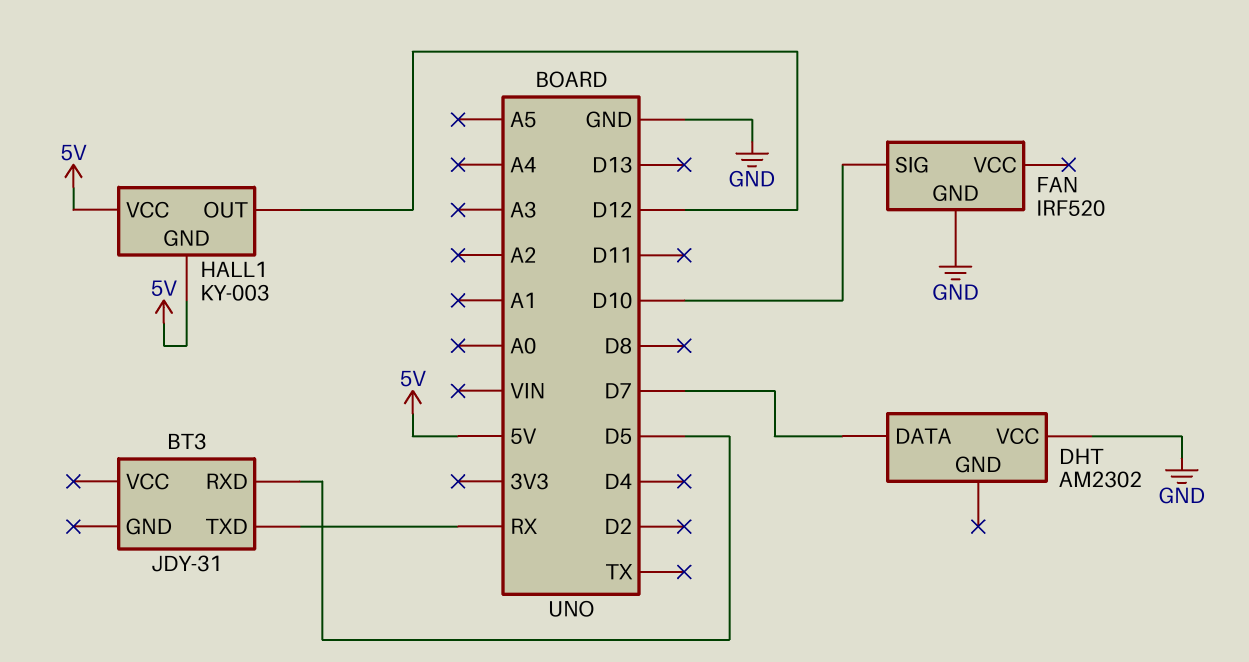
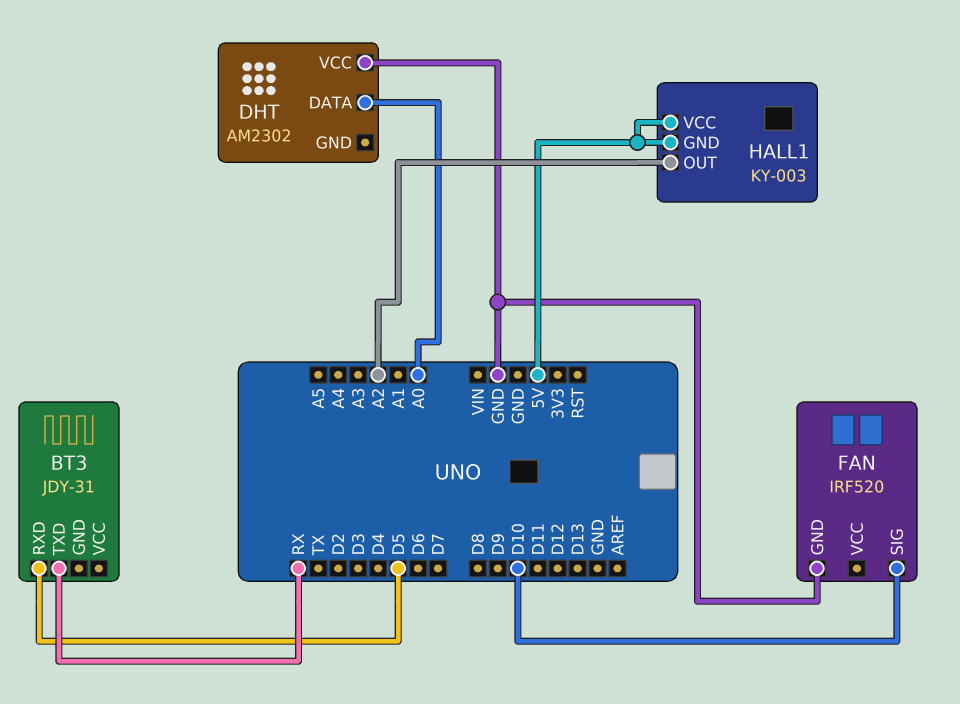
DHT pin DATA: D7 -> A0
HALL1 pin OUT: D12 -> A2

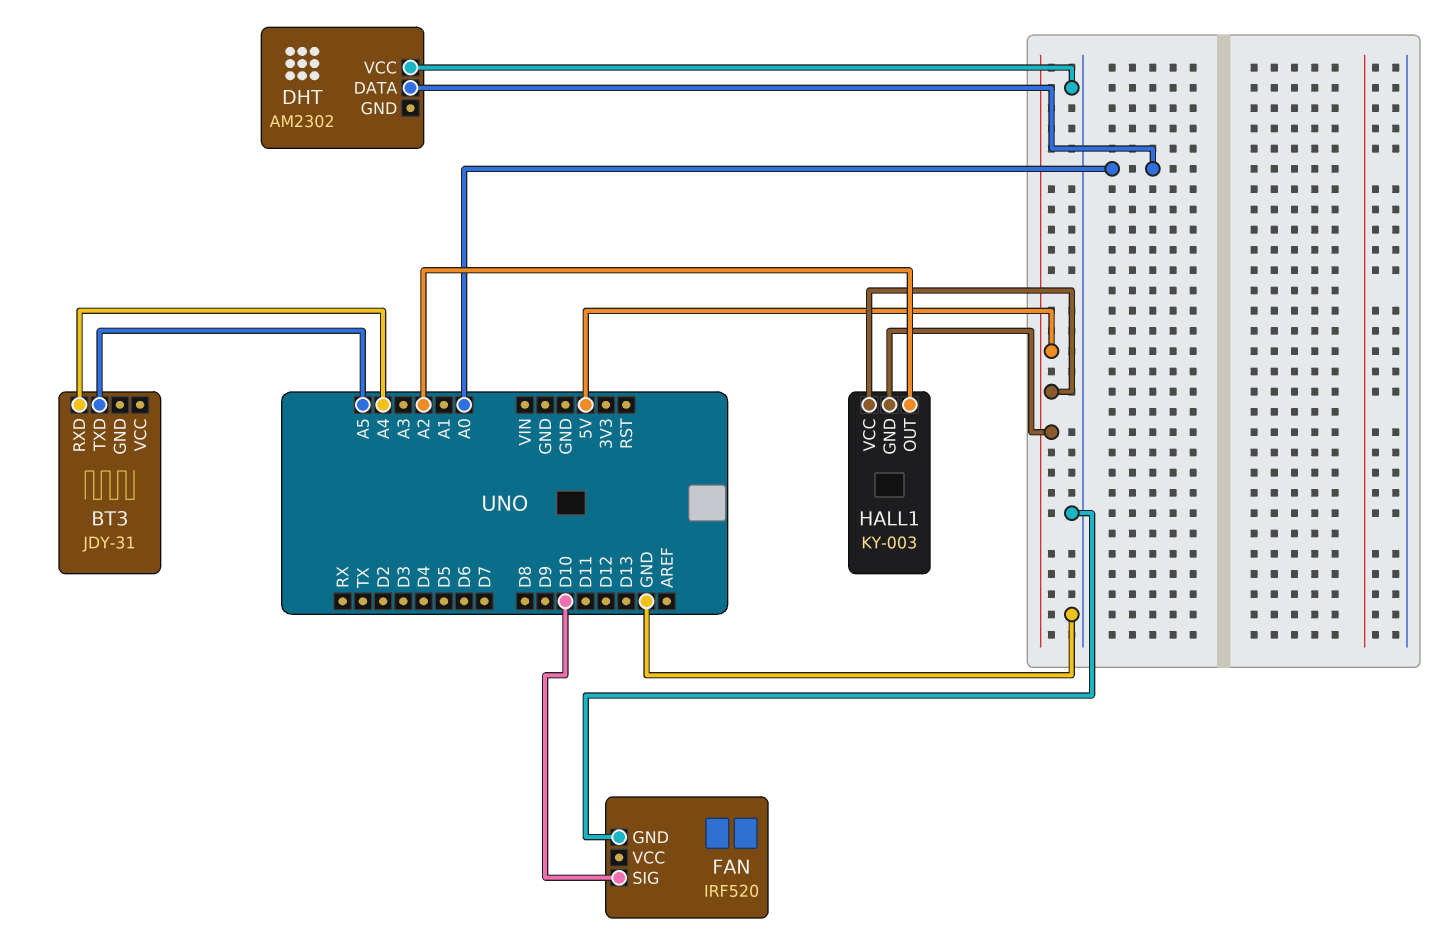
BT3 pin RXD: D5 -> A4
BT3 pin TXD: RX -> A5

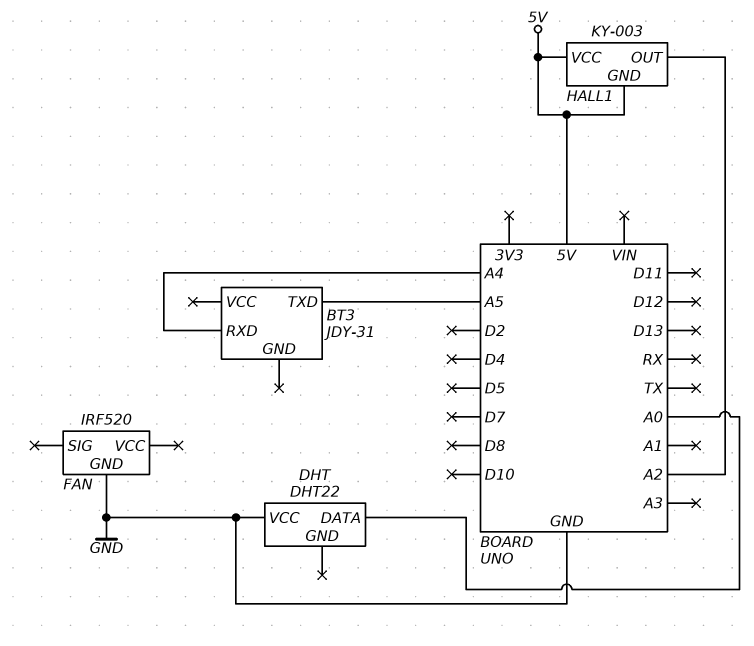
DHT: AM2302 -> DHT22
FAN pin SIG: D10 -> none

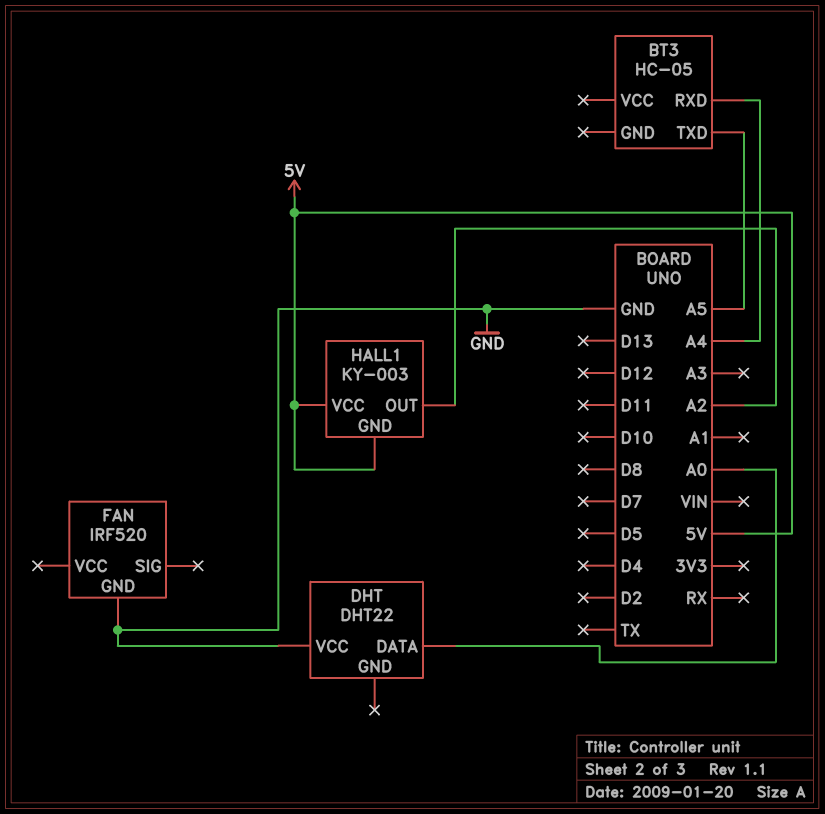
BT3: JDY-31 -> HC-05

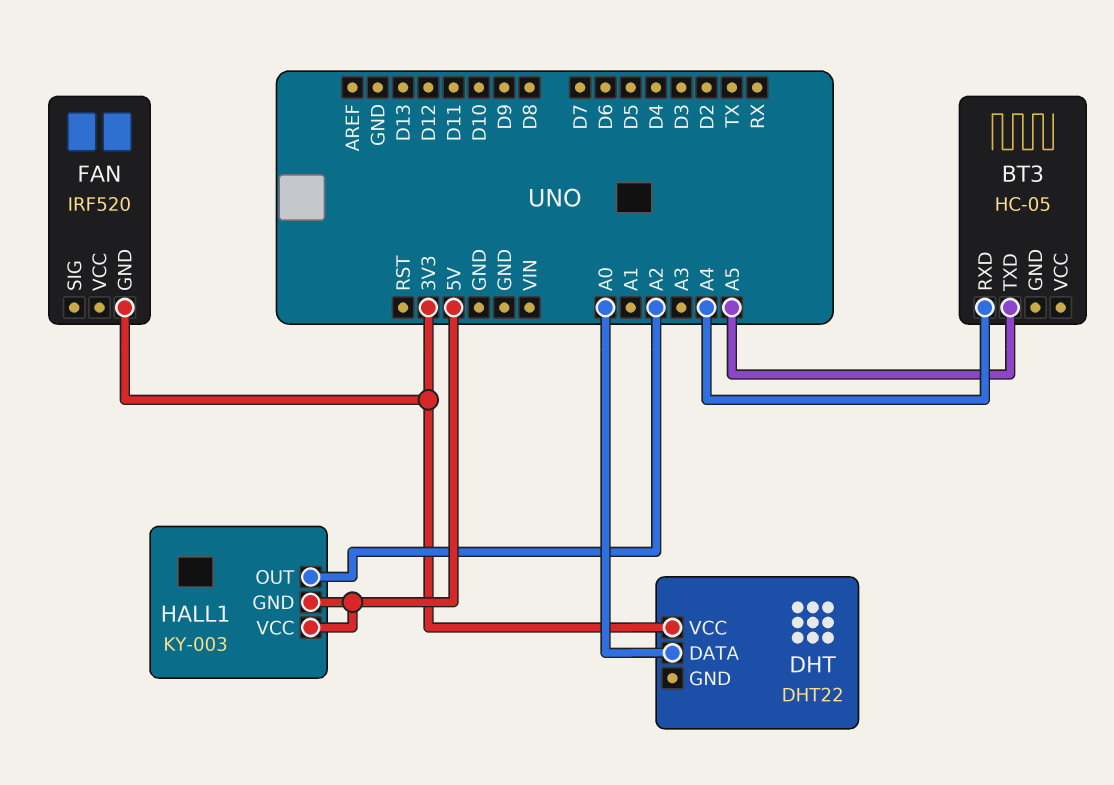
DHT pin VCC: GND -> 3V3
FAN pin GND: GND -> 3V3

